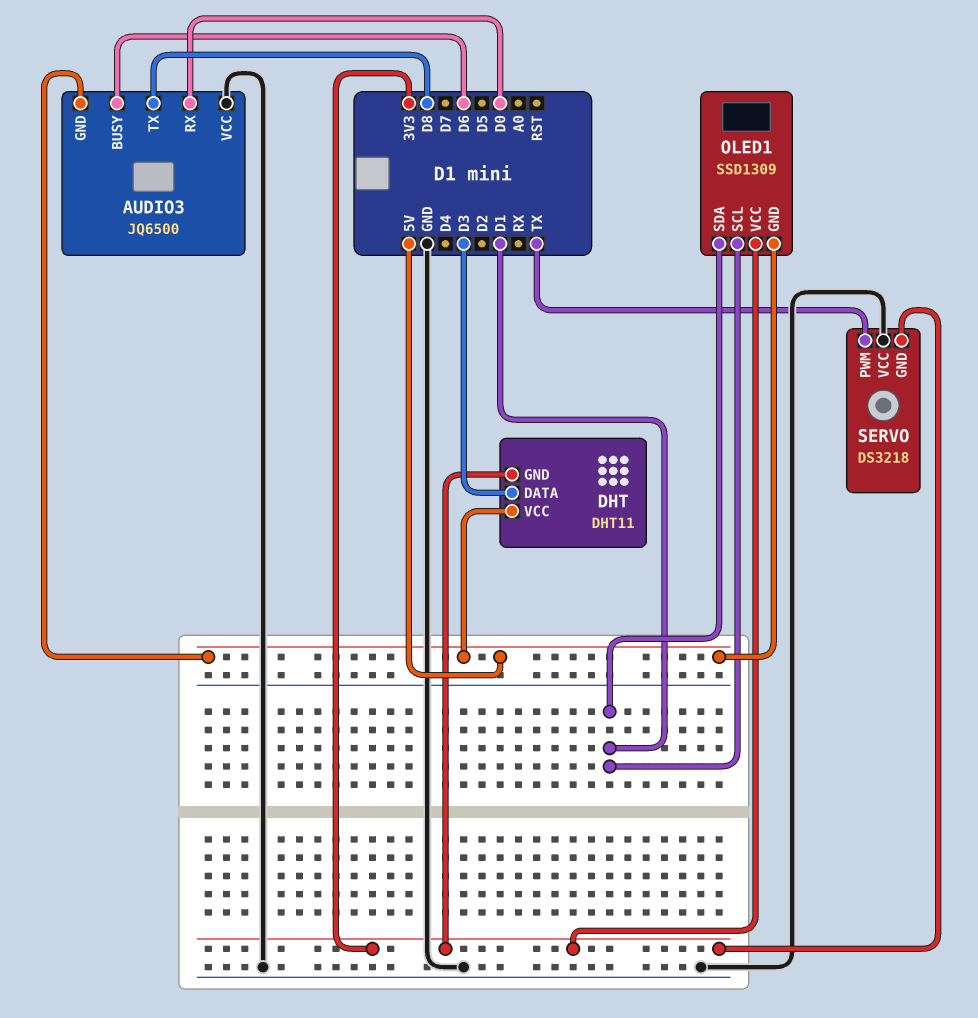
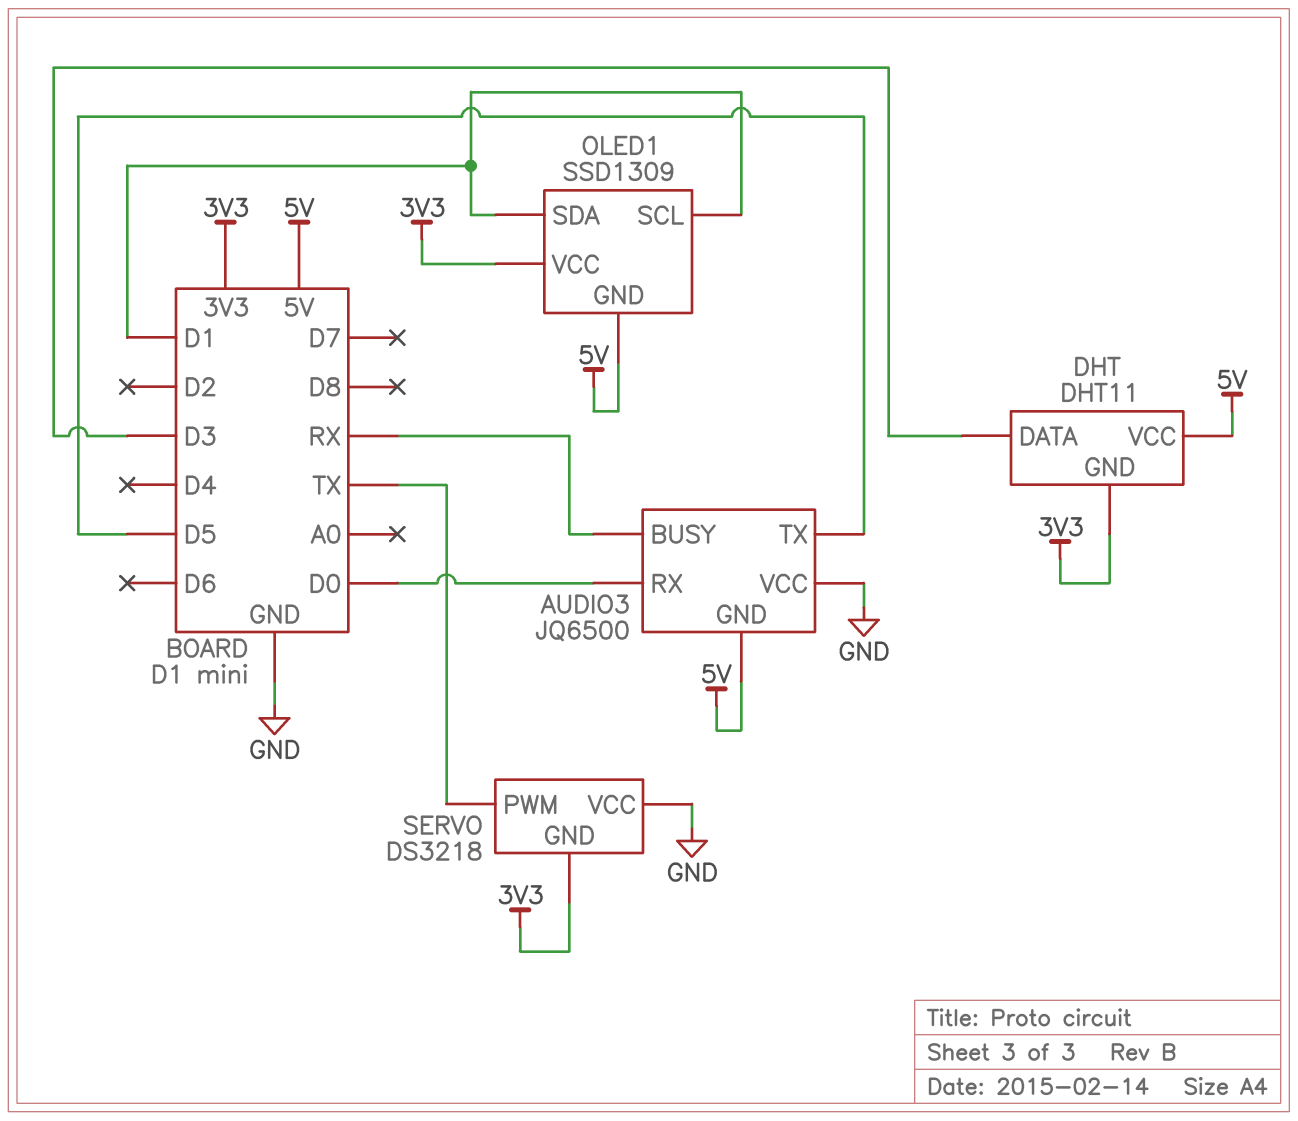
AUDIO3 pin BUSY: D6 -> RX
AUDIO3 pin TX: D8 -> D5

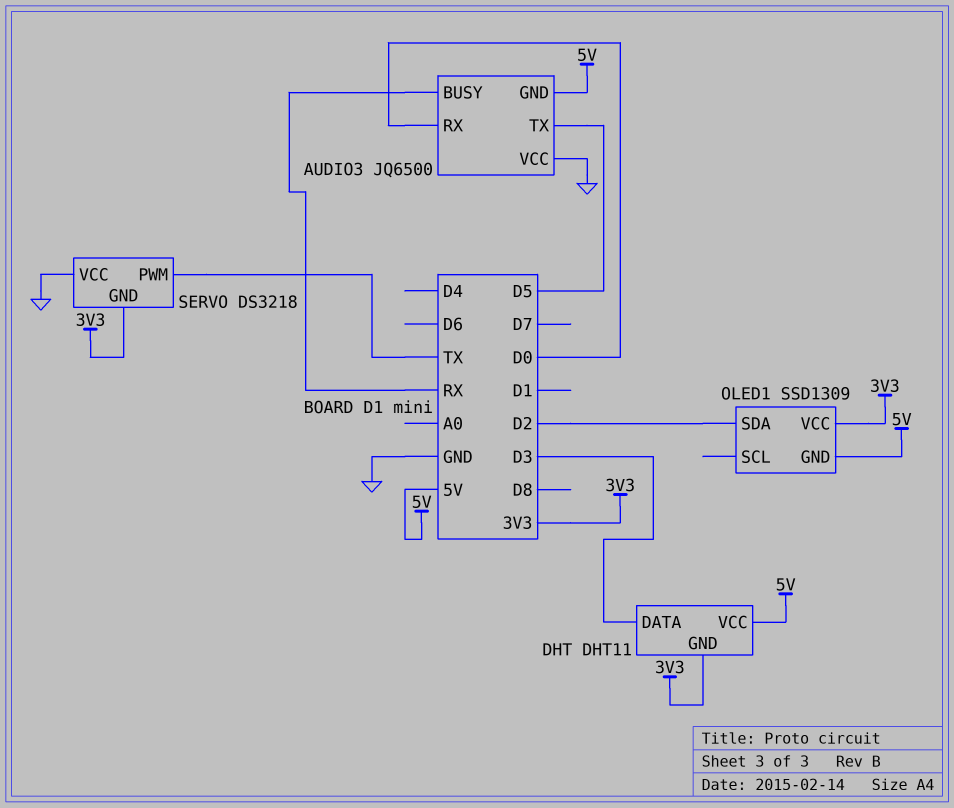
OLED1 pin SCL: D1 -> none
OLED1 pin SDA: D1 -> D2

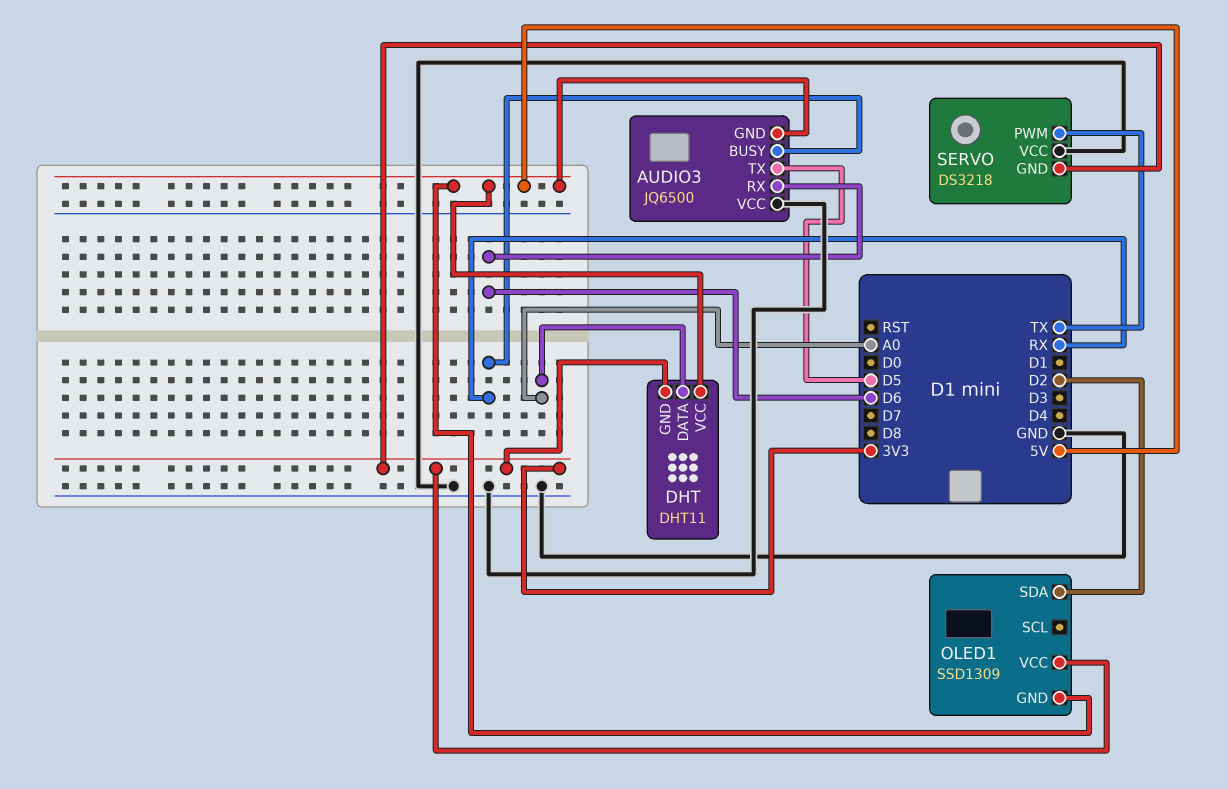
AUDIO3 pin RX: D0 -> D6
DHT pin DATA: D3 -> A0

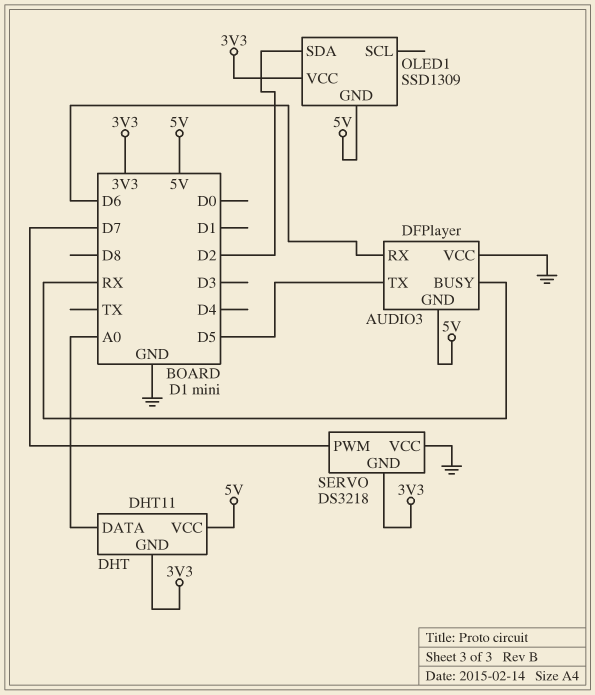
AUDIO3: JQ6500 -> DFPlayer
SERVO pin PWM: TX -> D7

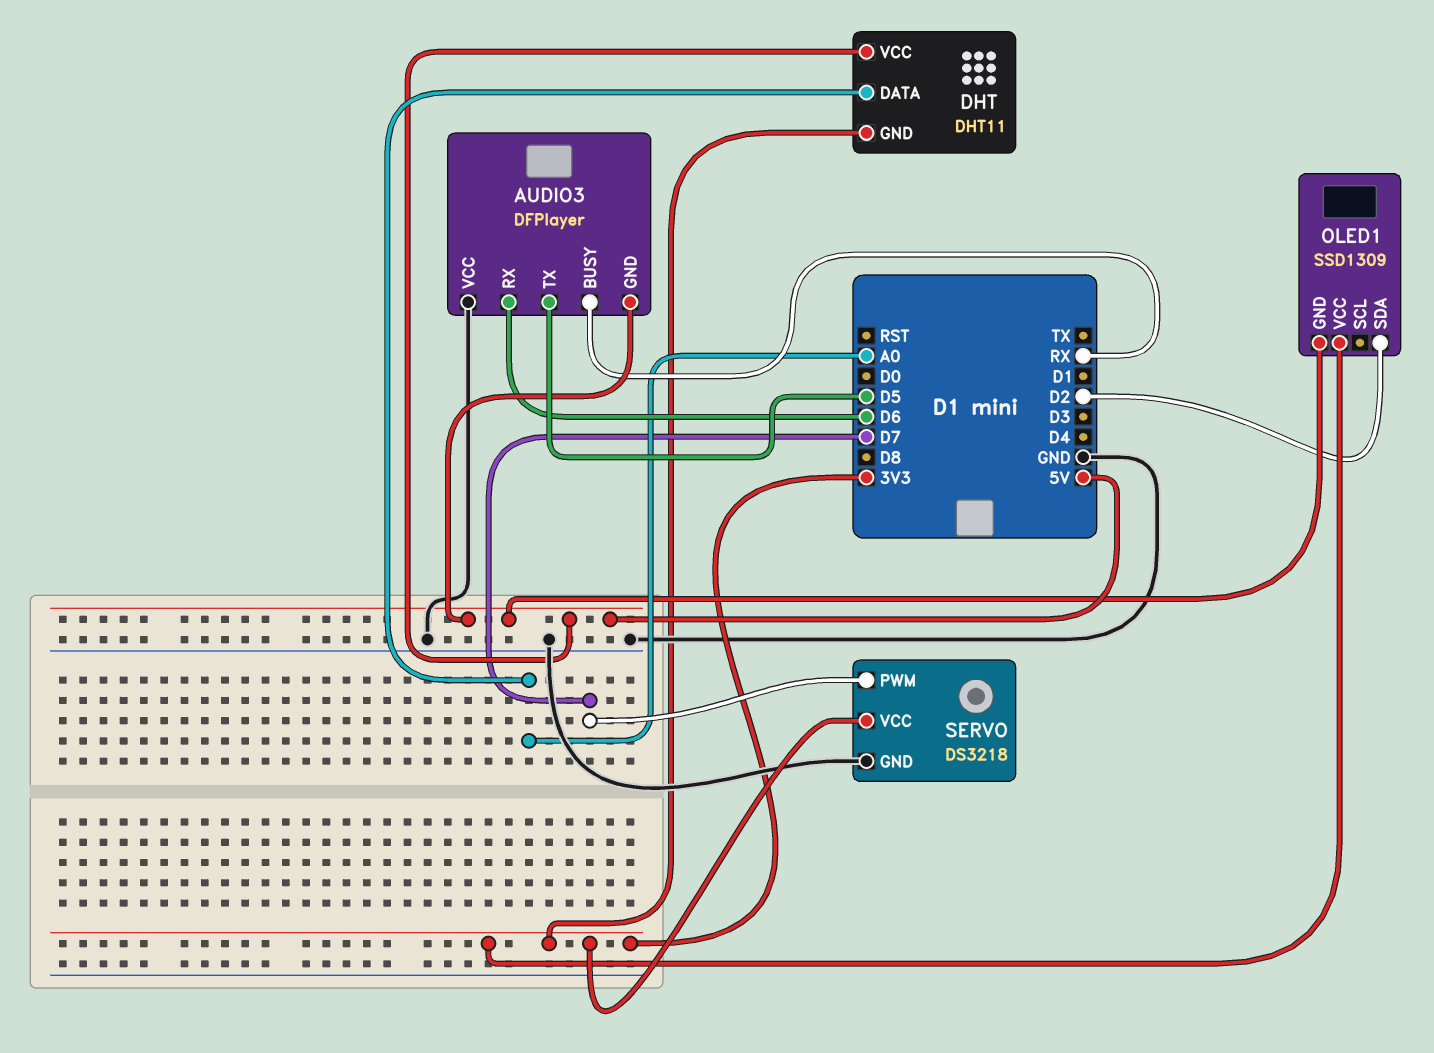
SERVO pin GND: 3V3 -> GND
SERVO pin VCC: GND -> 3V3

